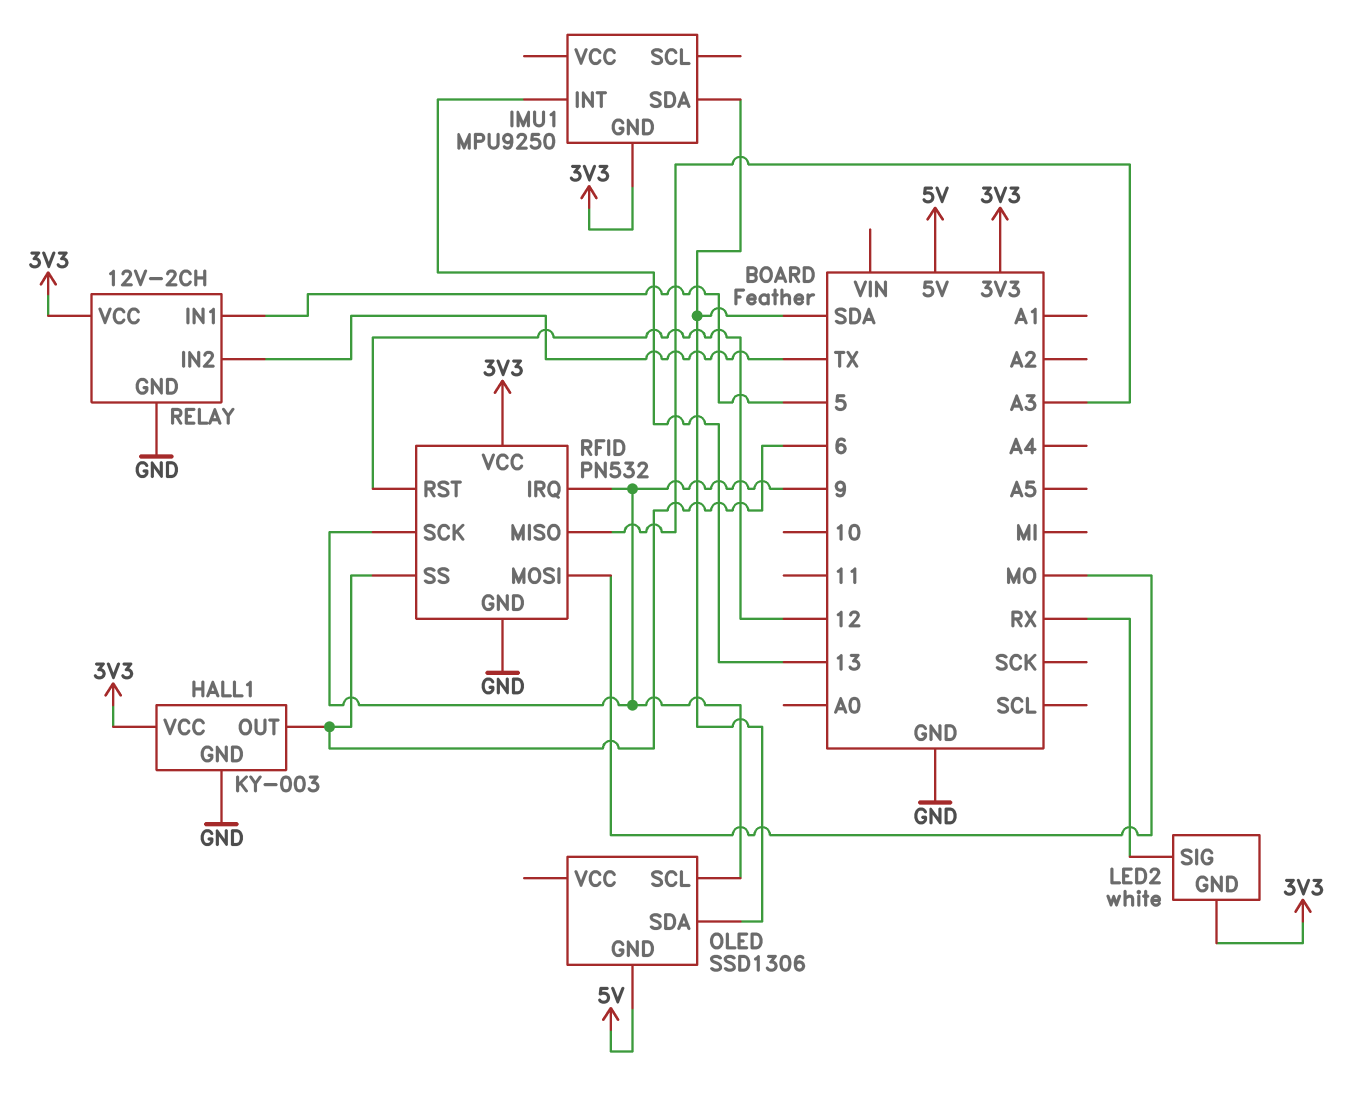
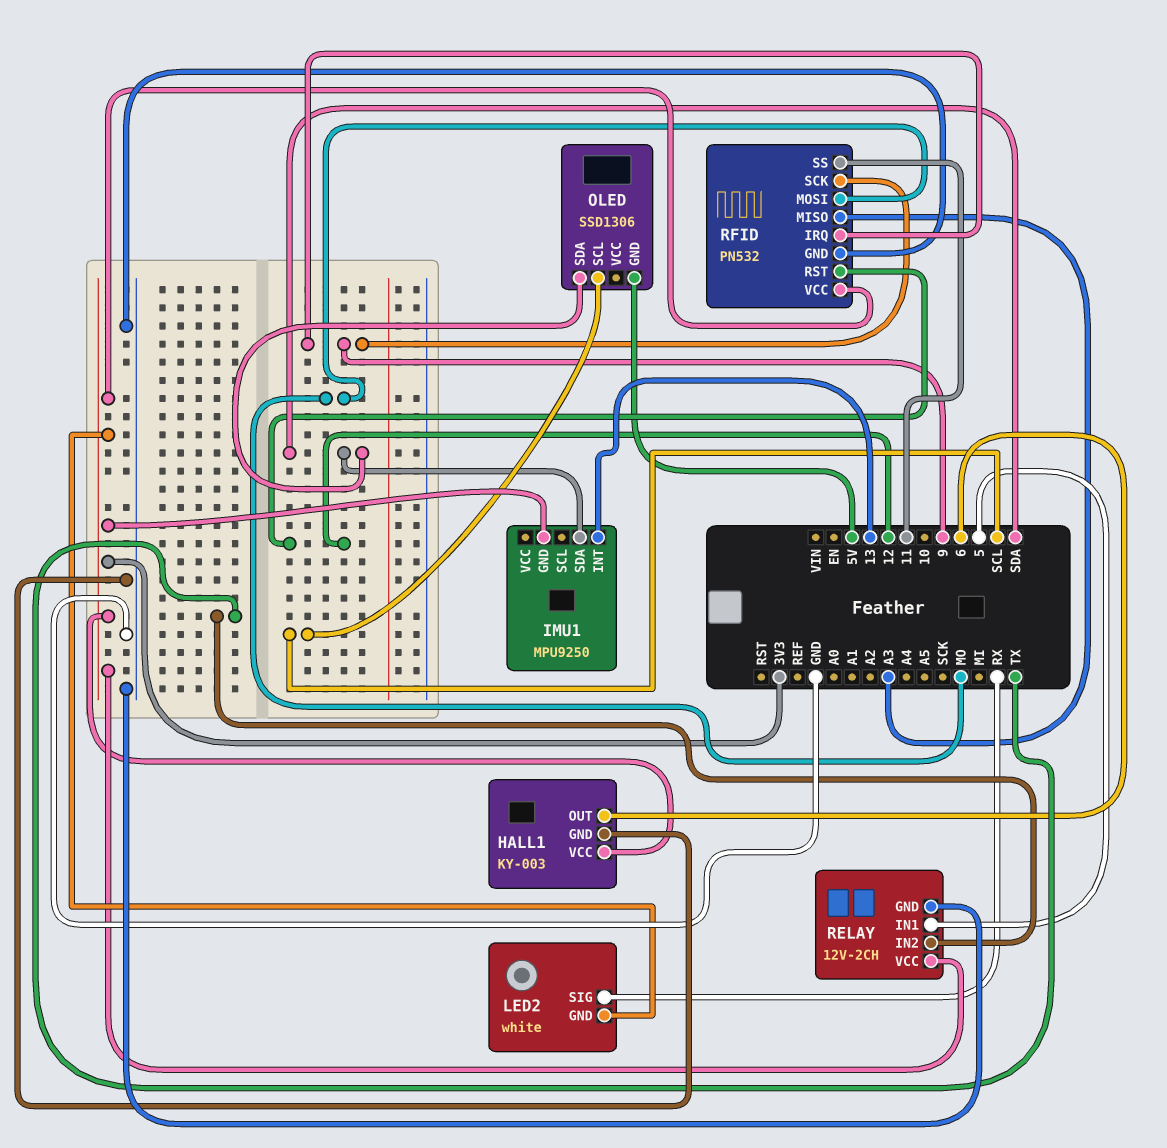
OLED pin SCL: 9 -> SCL
RFID pin SS: 6 -> 11

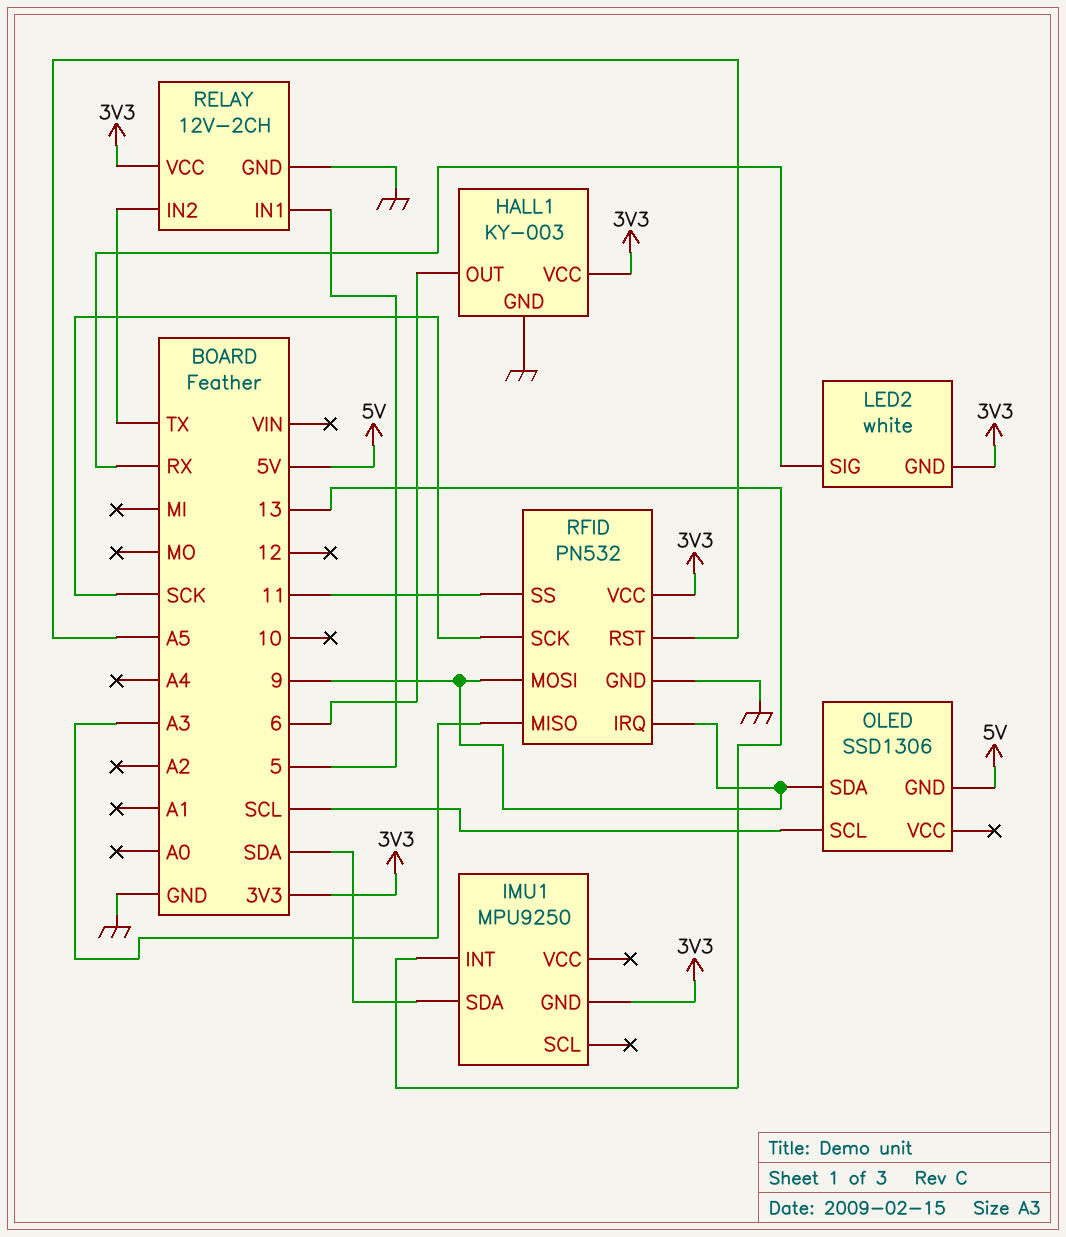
OLED pin SDA: SDA -> 9
RFID pin MOSI: MO -> 9
RFID pin RST: 12 -> A5
RFID pin SCK: 9 -> SCK

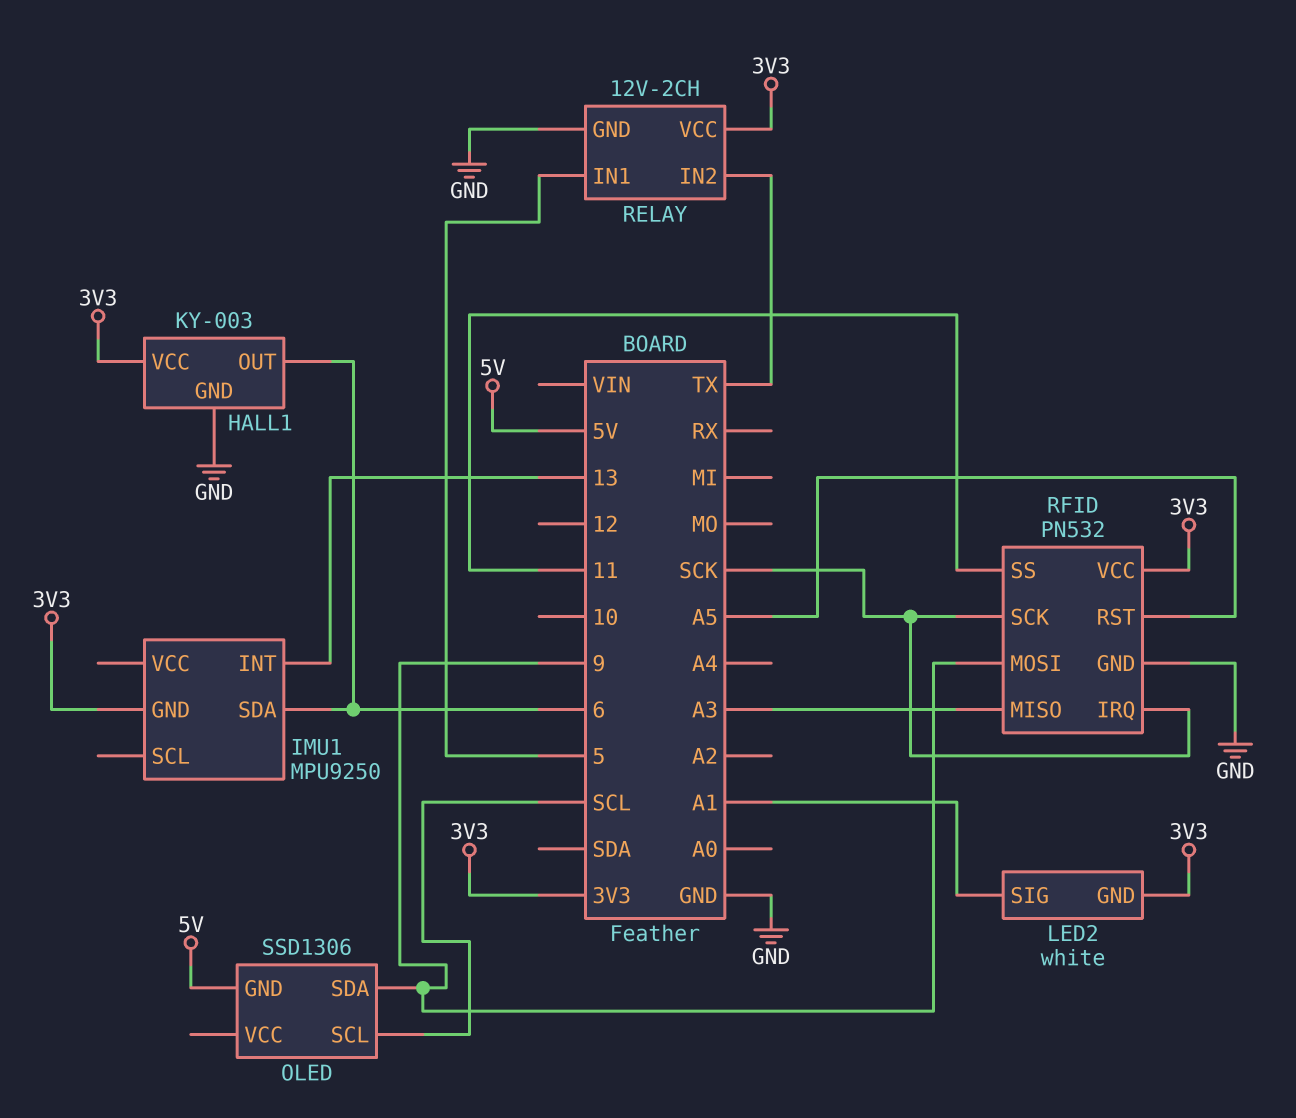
IMU1 pin SDA: SDA -> 6
LED2 pin SIG: RX -> A1
RFID pin IRQ: 9 -> SCK

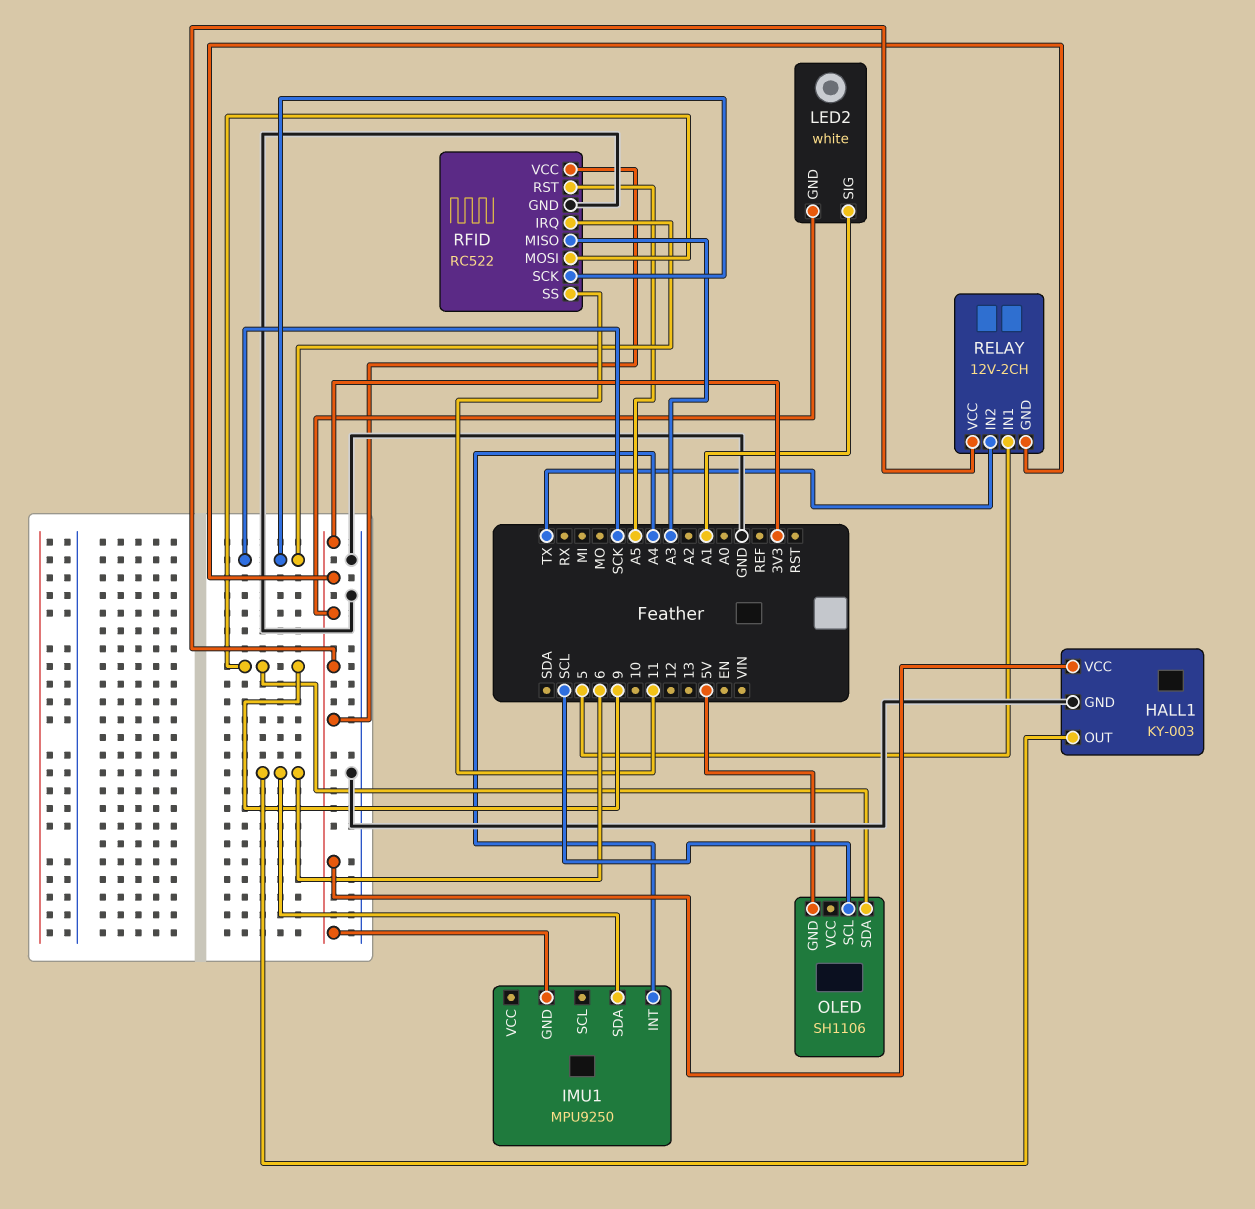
IMU1 pin INT: 13 -> A4
OLED: SSD1306 -> SH1106
RELAY pin GND: GND -> 3V3
RFID: PN532 -> RC522

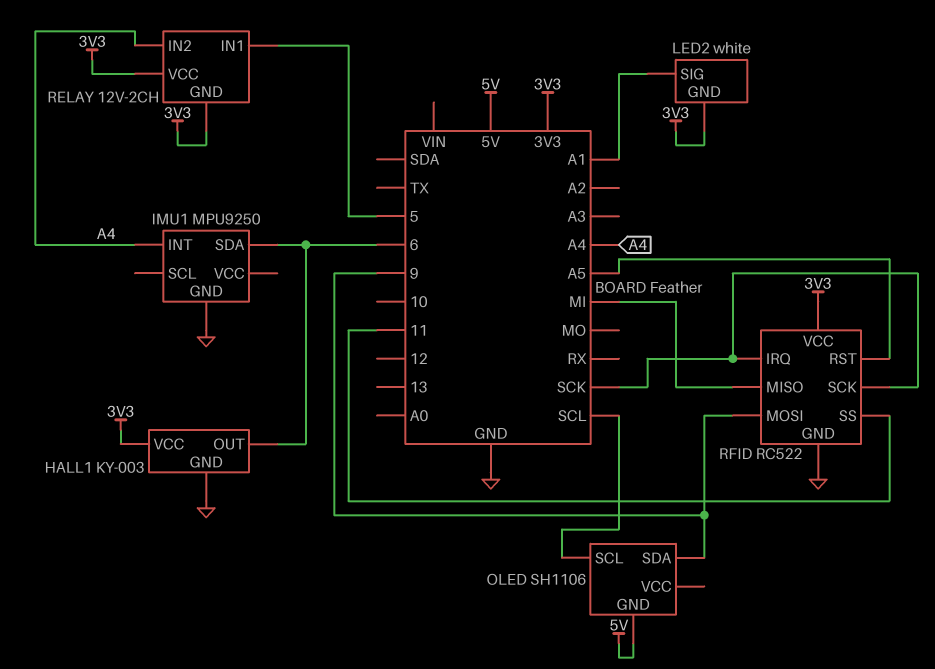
IMU1 pin GND: 3V3 -> GND
RELAY pin IN2: TX -> A4
RFID pin MISO: A3 -> MI

